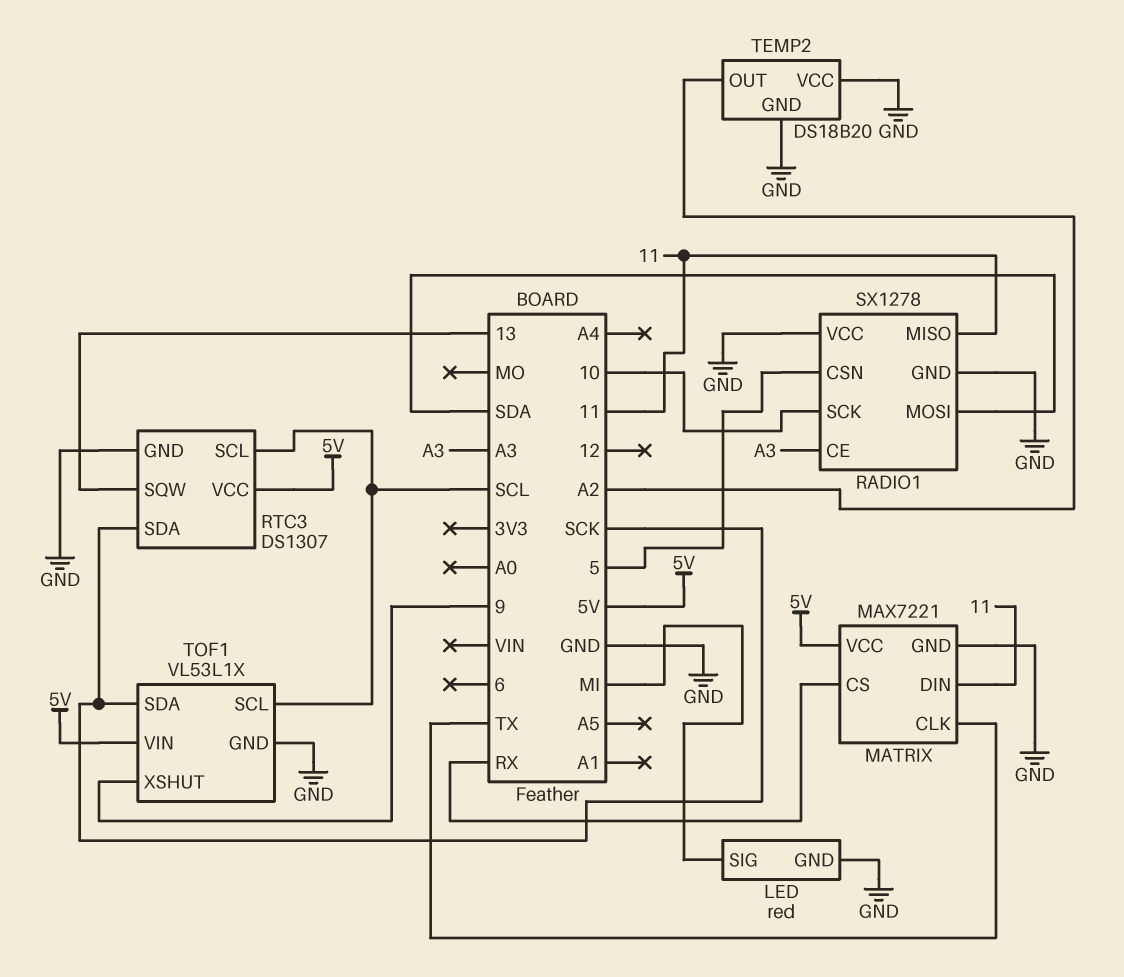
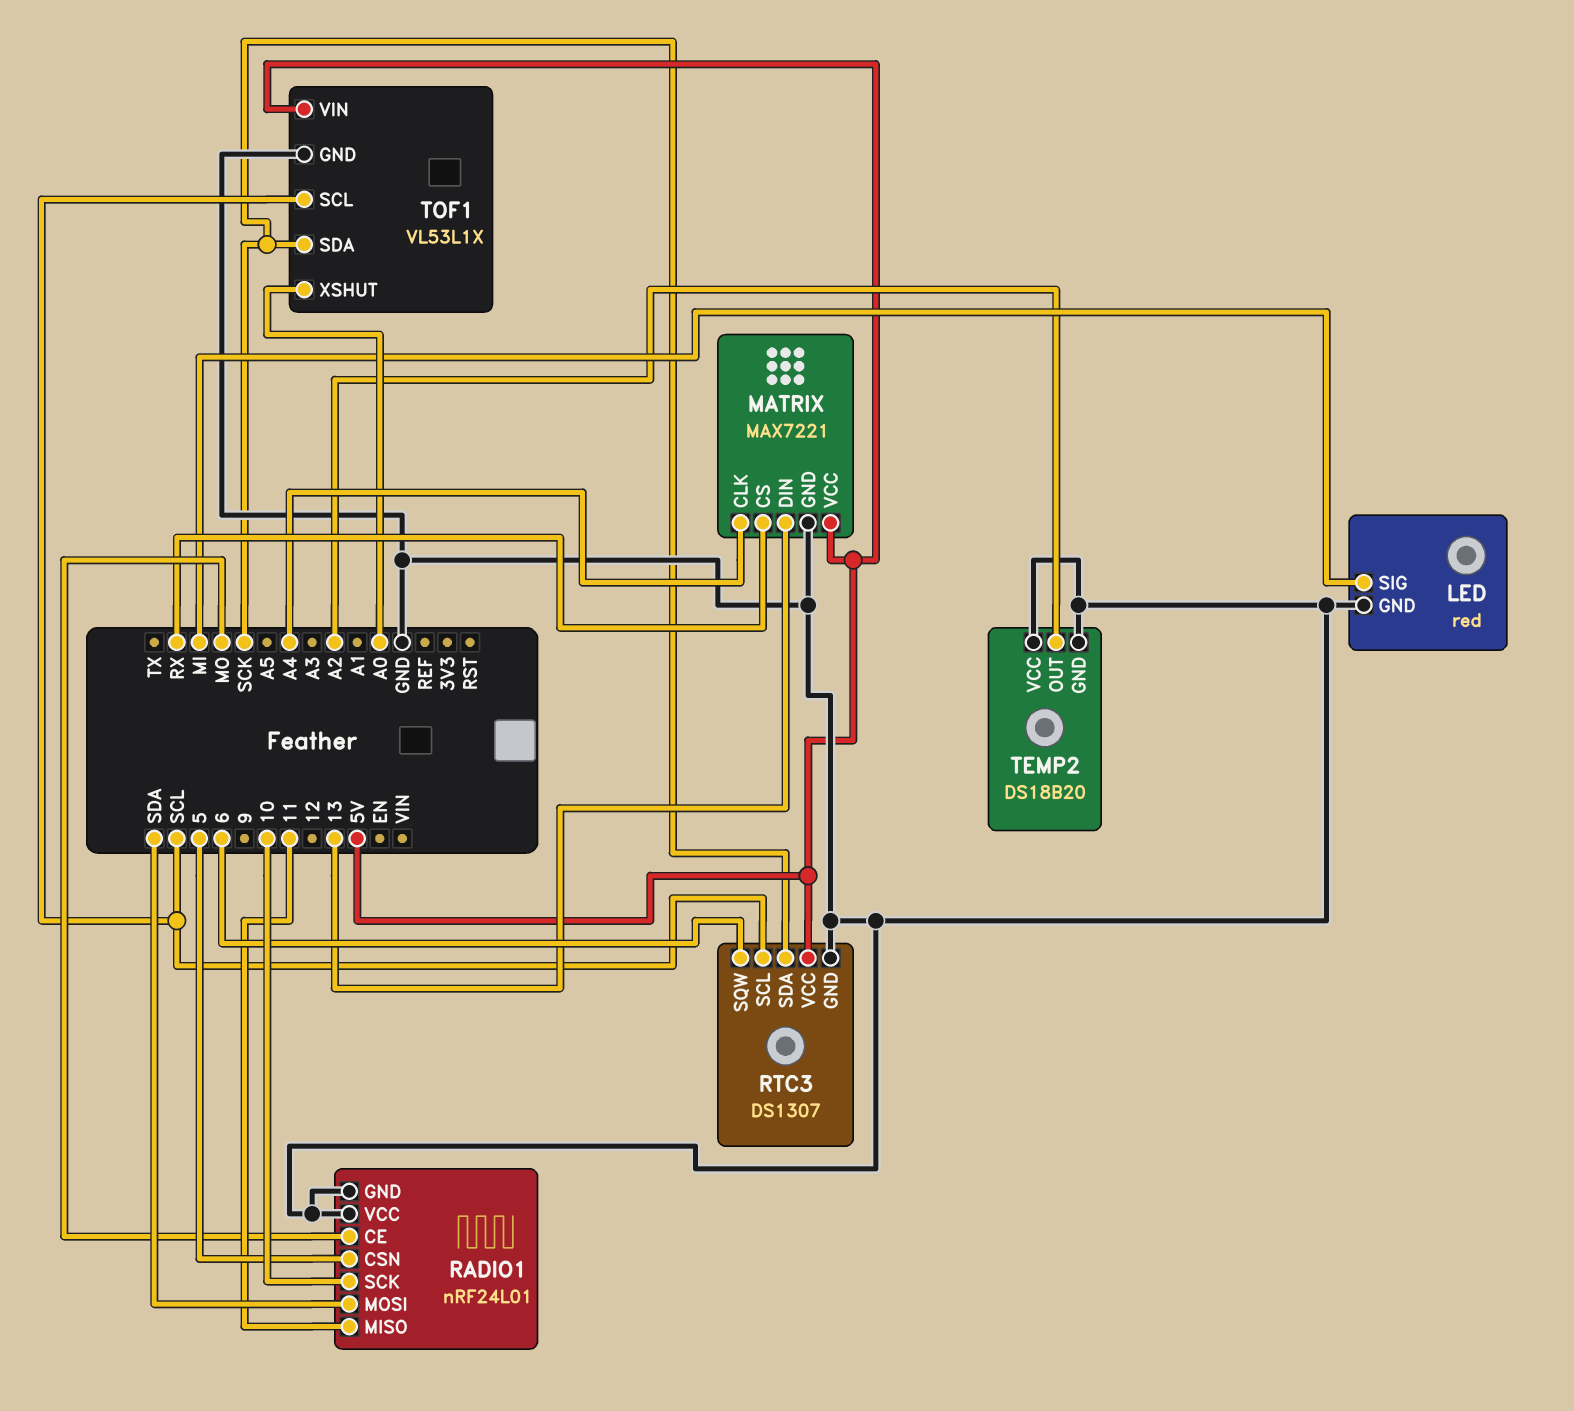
MATRIX pin CLK: TX -> A4
MATRIX pin DIN: 11 -> 13
RADIO1: SX1278 -> nRF24L01
RADIO1 pin CE: A3 -> MO
RTC3 pin SQW: 13 -> 6
TOF1 pin XSHUT: 9 -> A0

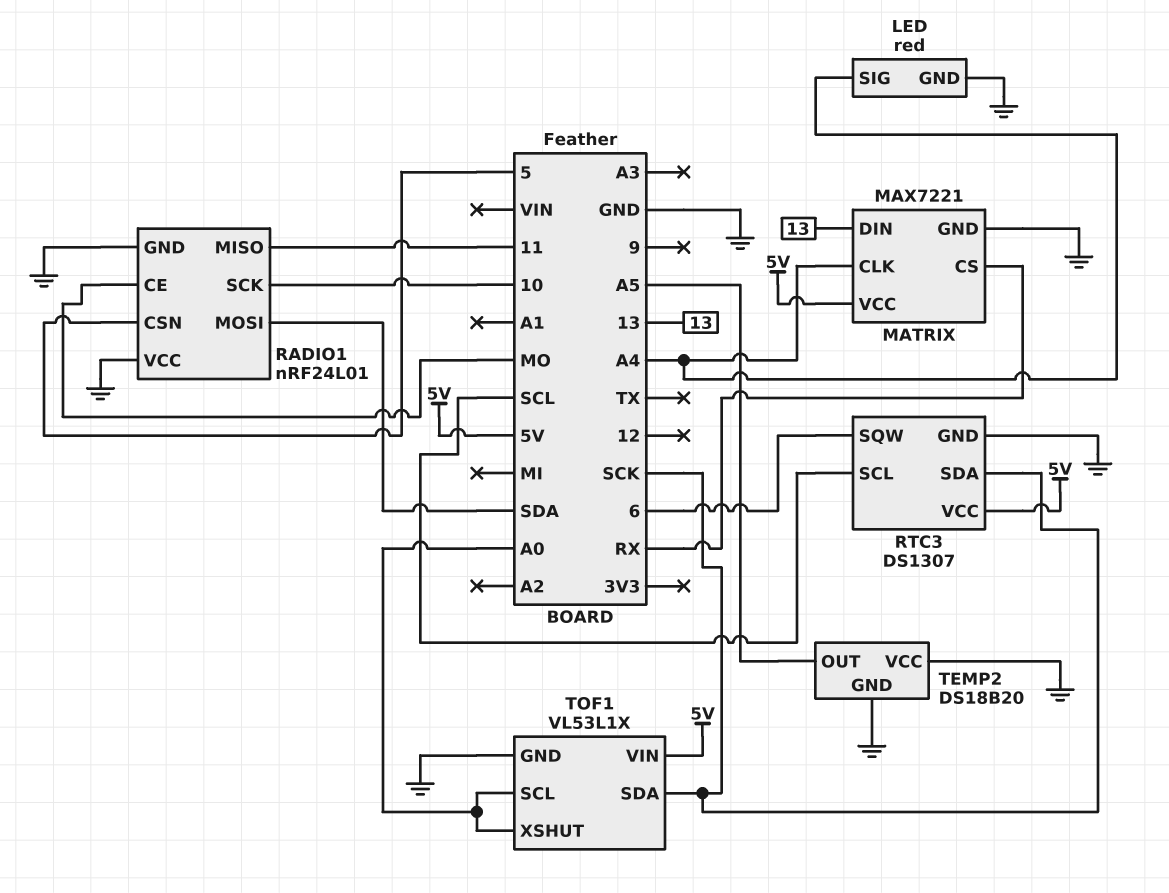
LED pin SIG: MI -> A4
TEMP2 pin OUT: A2 -> A5
TOF1 pin SCL: SCL -> A0

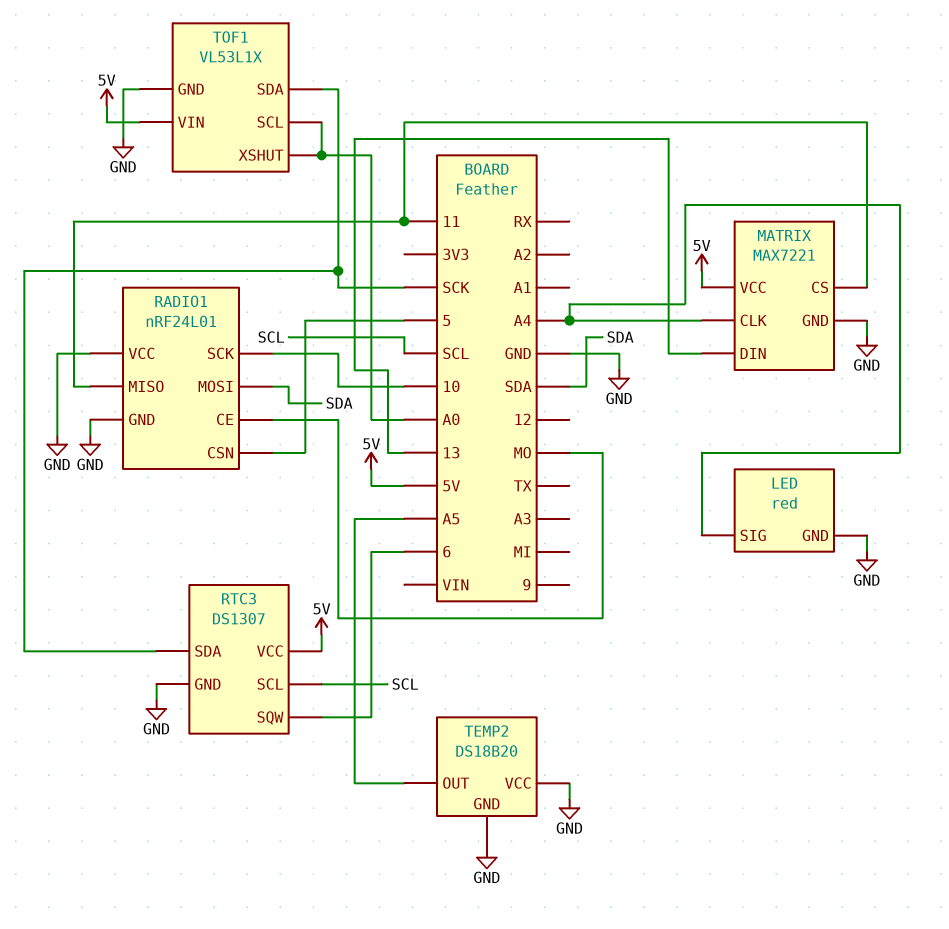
MATRIX pin CS: RX -> 11

